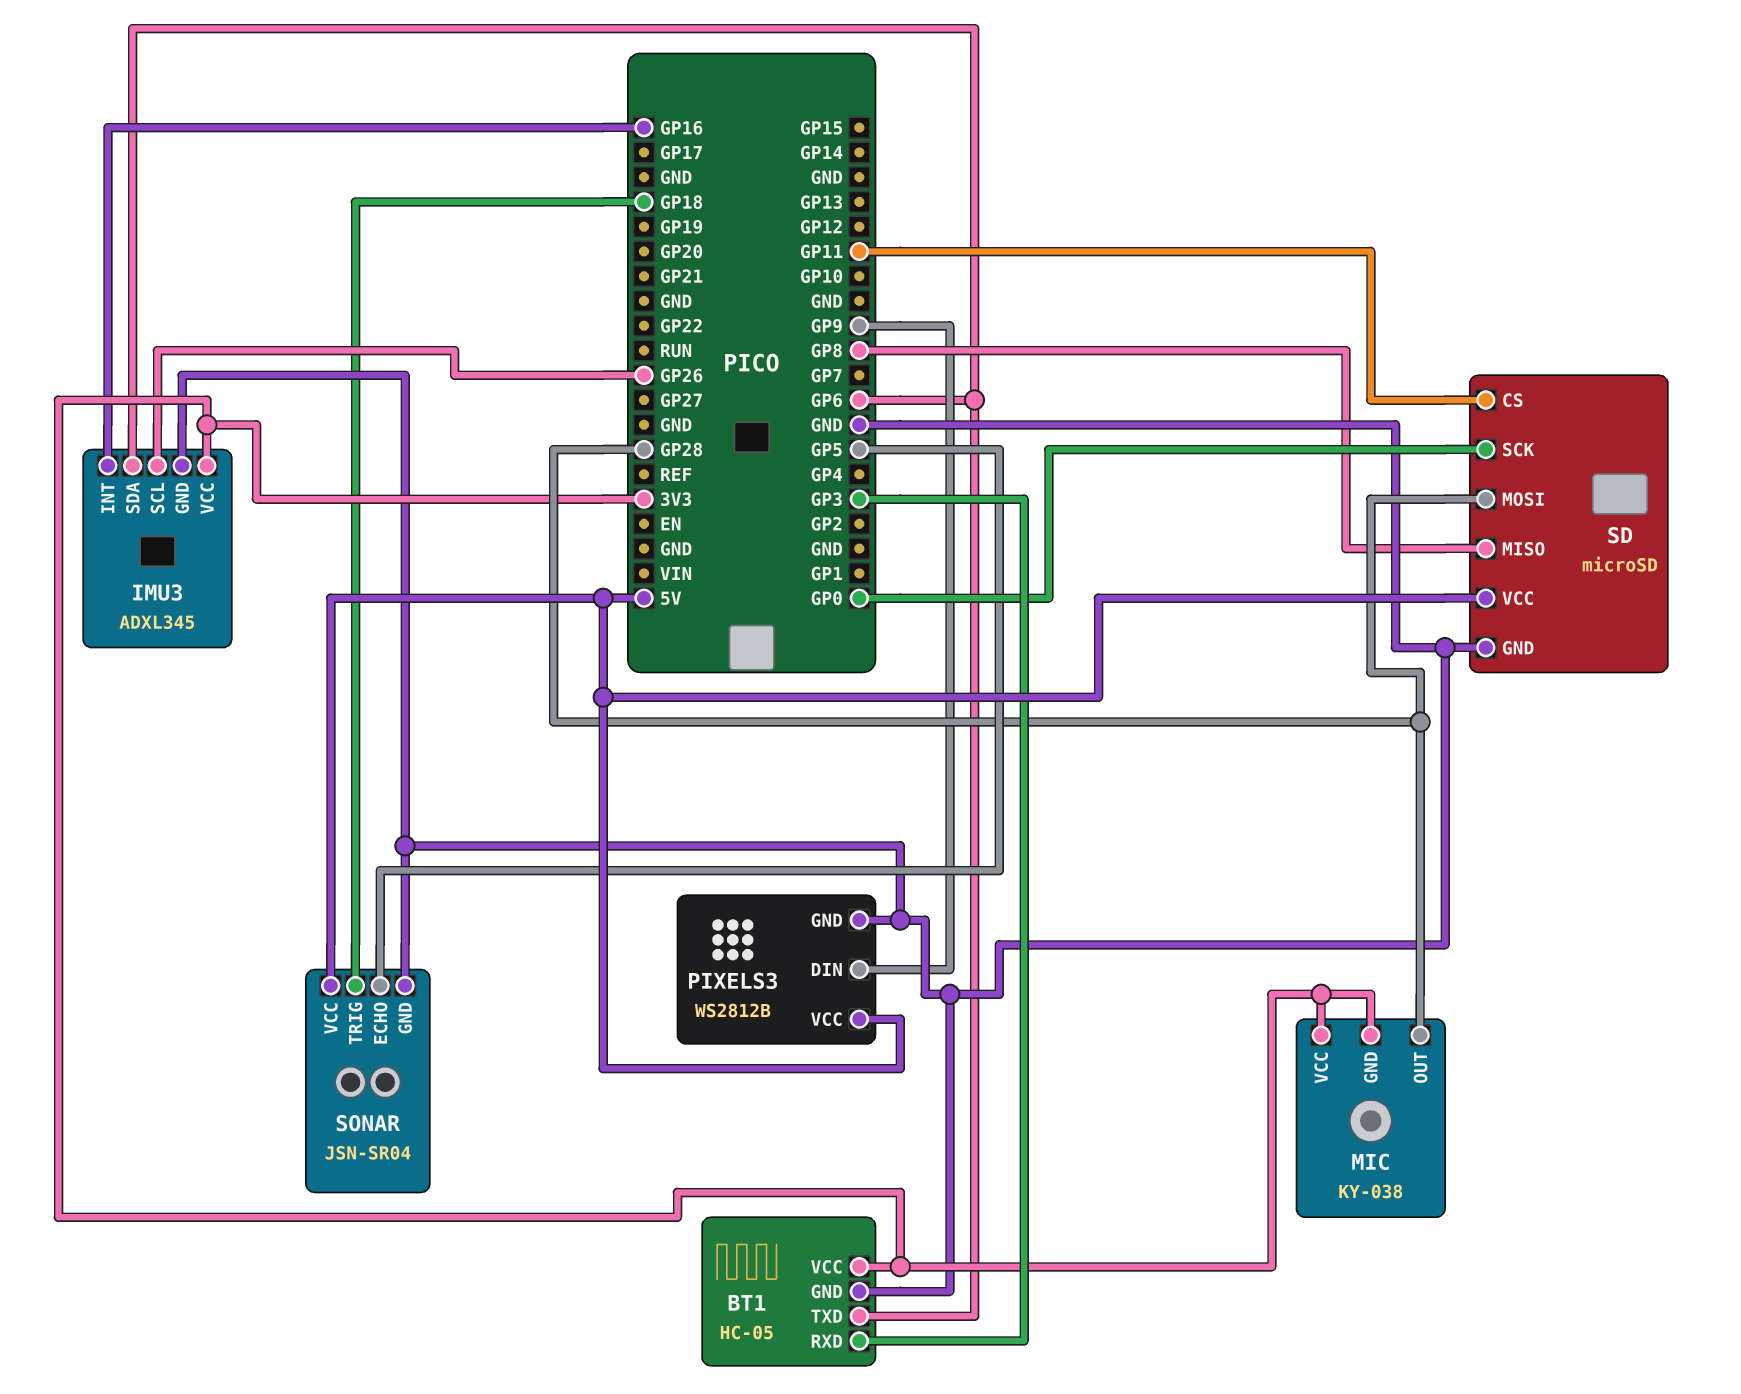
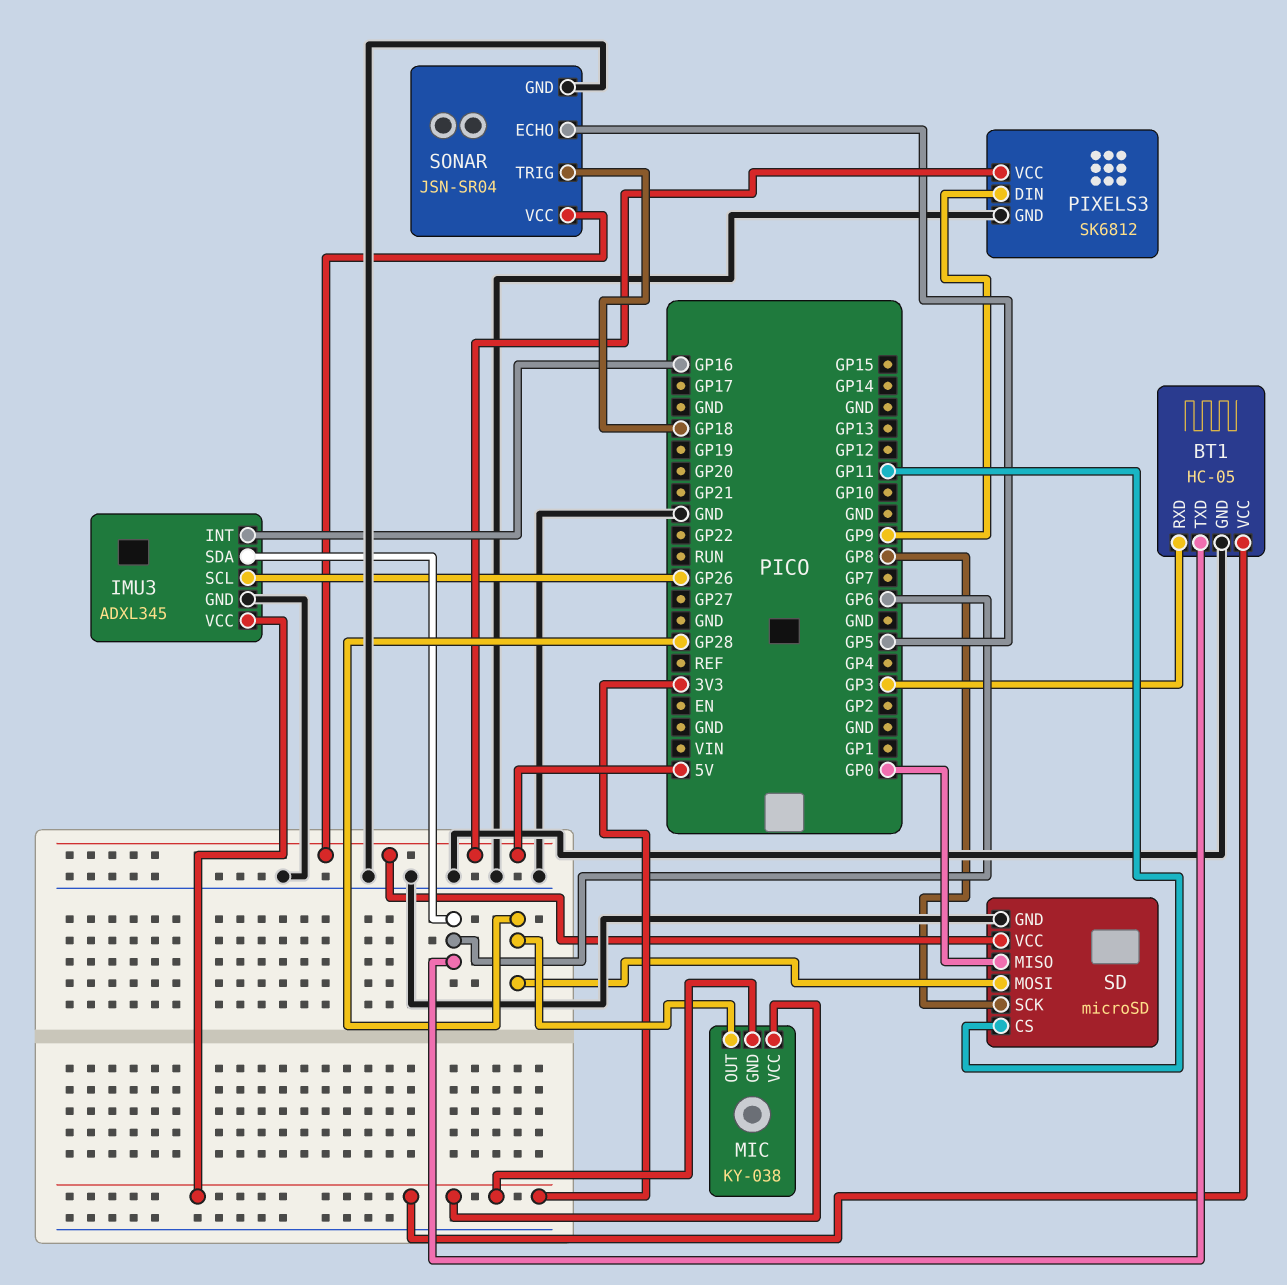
PIXELS3: WS2812B -> SK6812
SD pin MISO: GP8 -> GP0
SD pin SCK: GP0 -> GP8

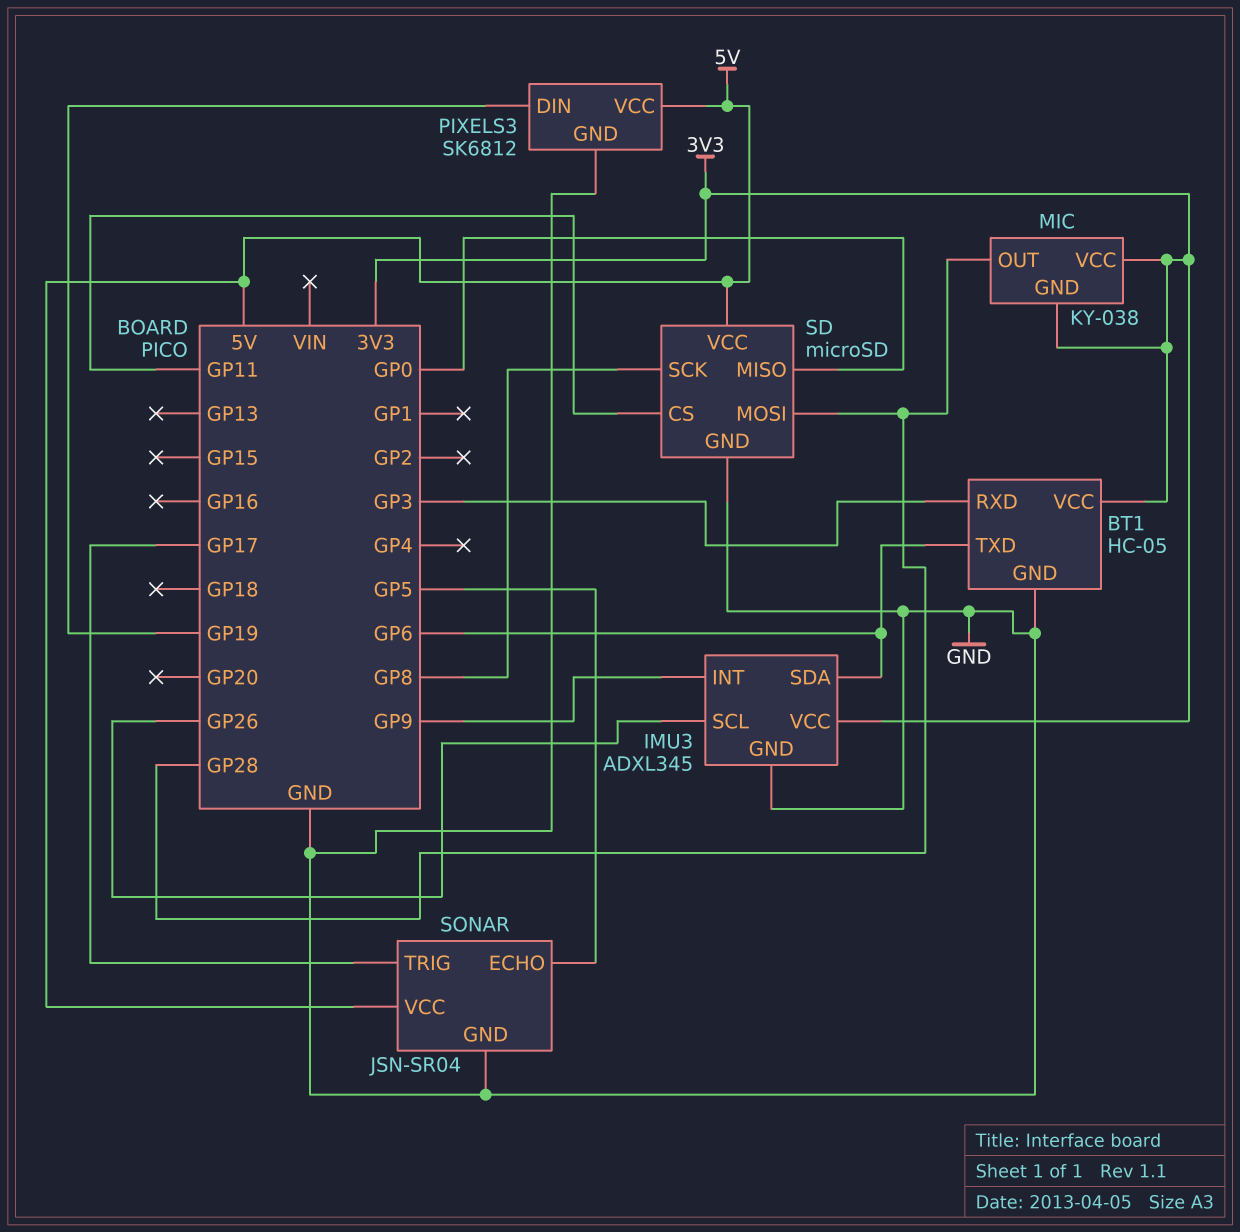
IMU3 pin INT: GP16 -> GP9
PIXELS3 pin DIN: GP9 -> GP19
SONAR pin TRIG: GP18 -> GP17

